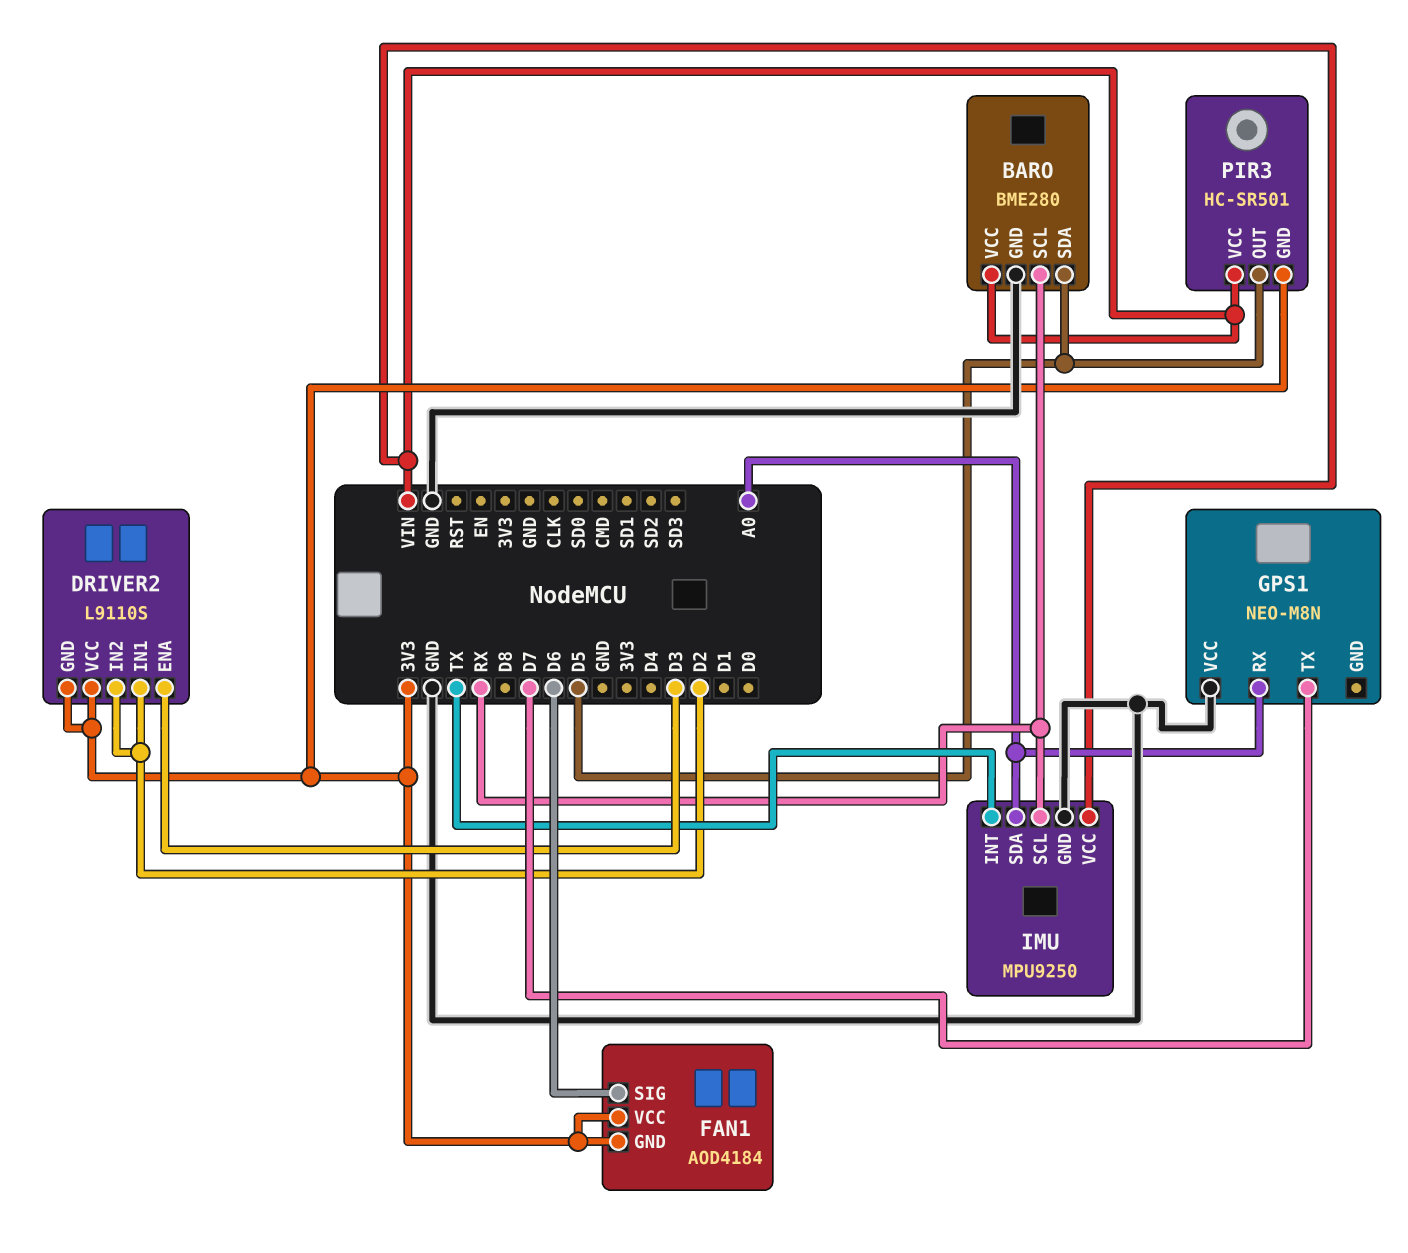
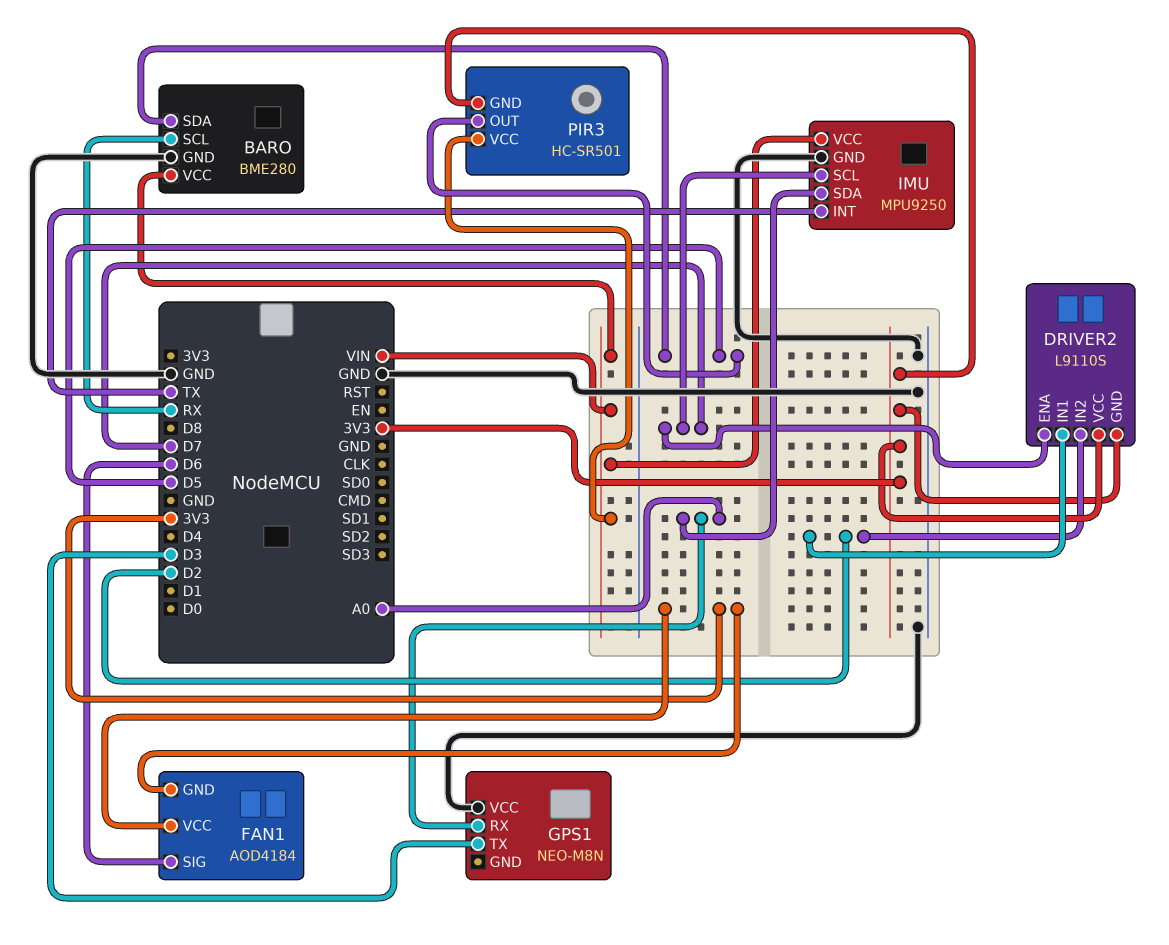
DRIVER2 pin ENA: D3 -> D7
GPS1 pin TX: D7 -> D3
IMU pin SCL: RX -> D7

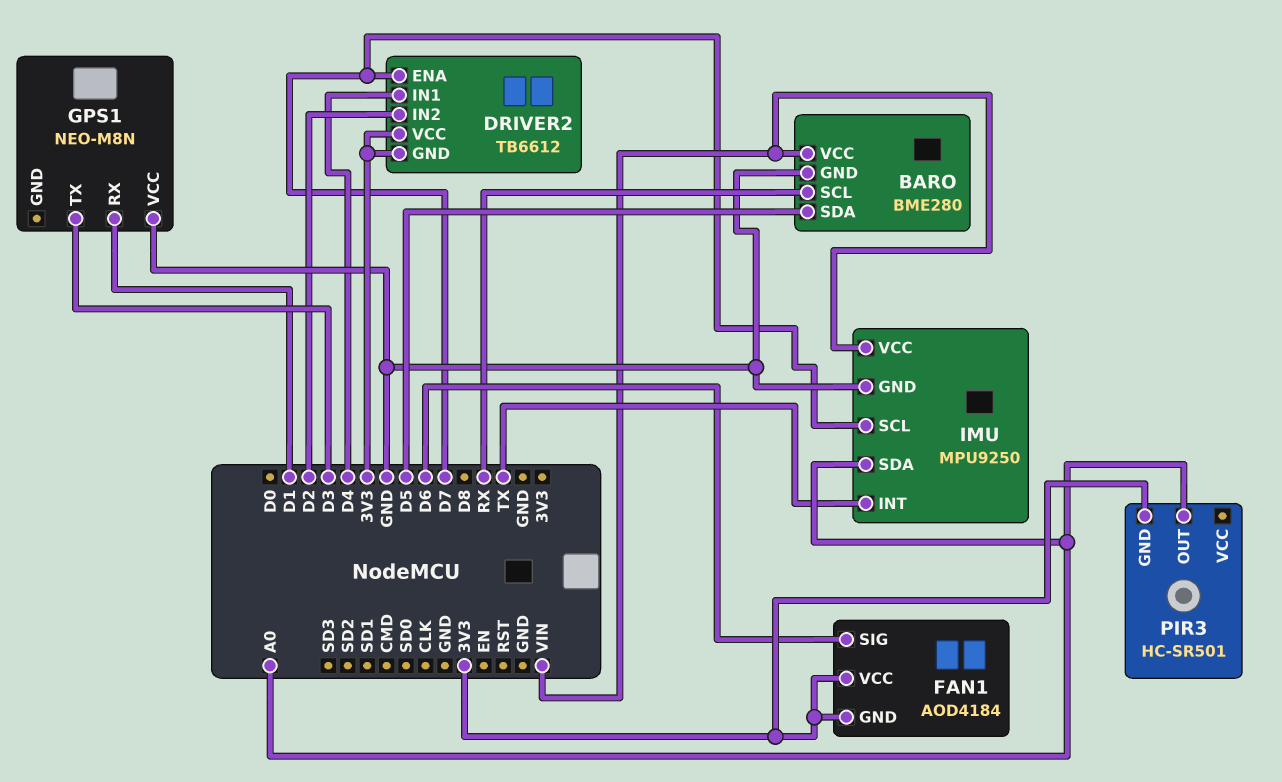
DRIVER2: L9110S -> TB6612
DRIVER2 pin IN1: D2 -> D4
GPS1 pin RX: A0 -> D1
PIR3 pin OUT: D5 -> A0
PIR3 pin VCC: VIN -> none

